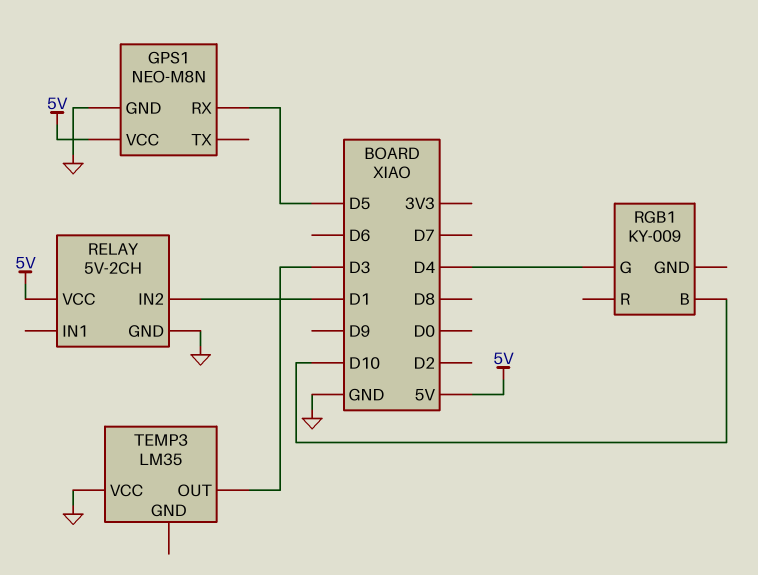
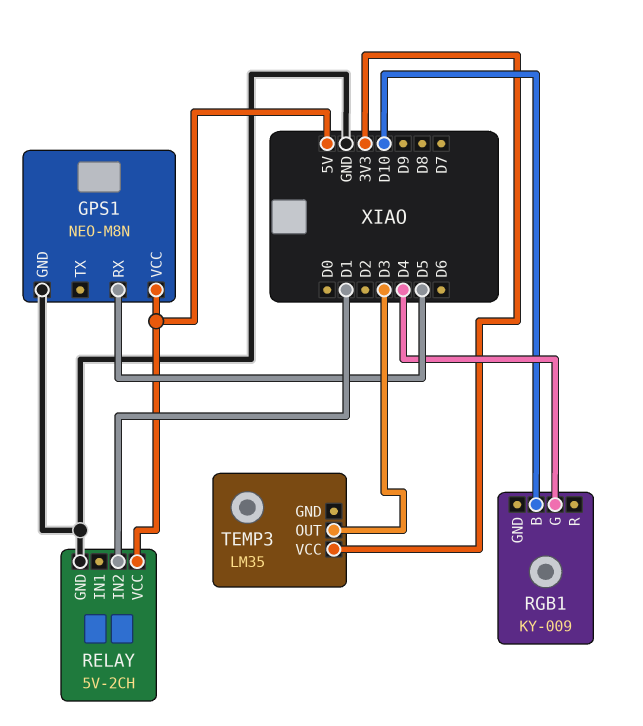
TEMP3 pin VCC: GND -> 3V3

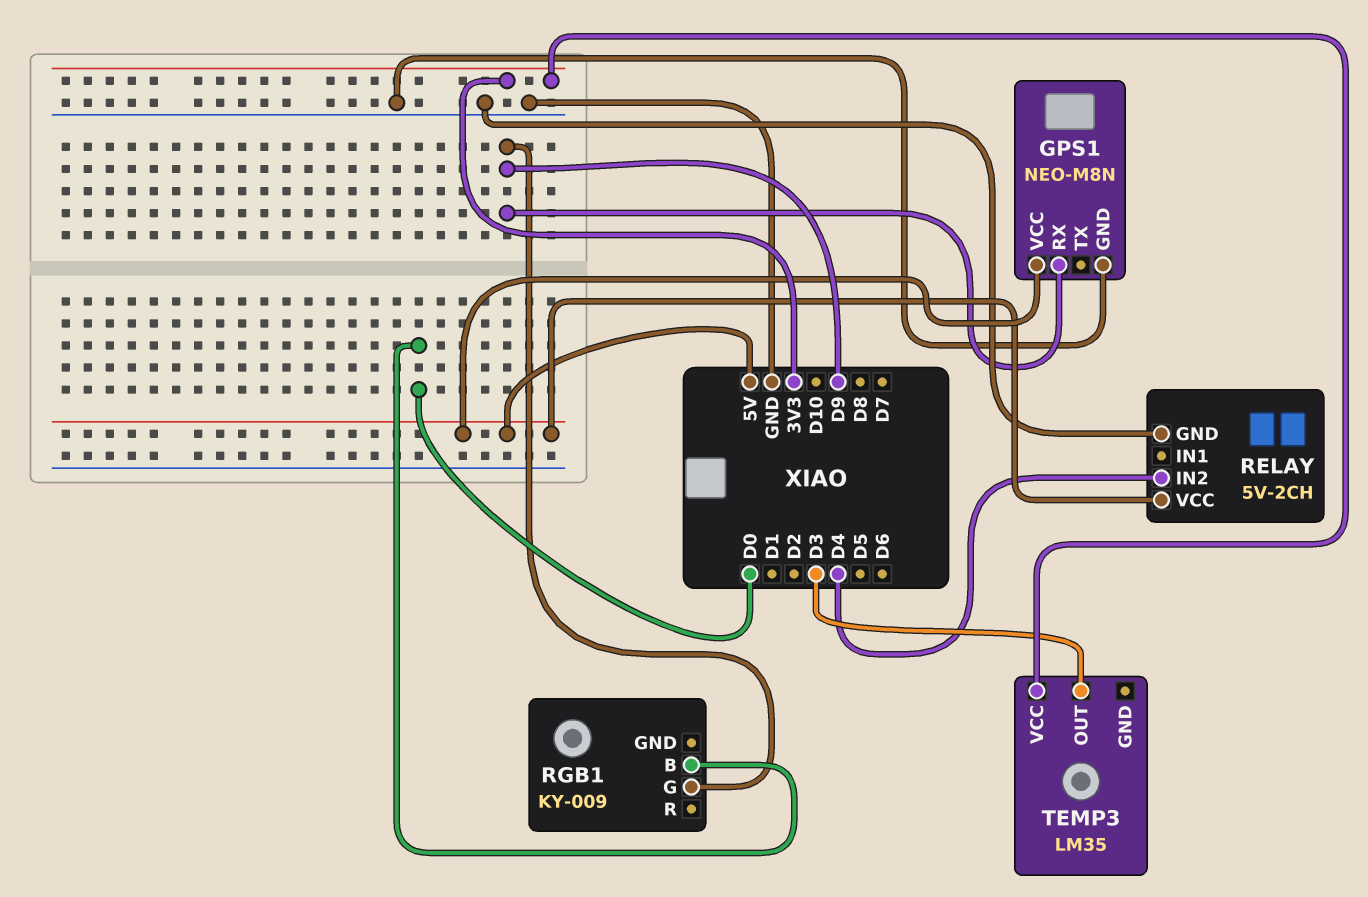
GPS1 pin RX: D5 -> D9
RELAY pin IN2: D1 -> D4
RGB1 pin B: D10 -> D0
RGB1 pin G: D4 -> D9

